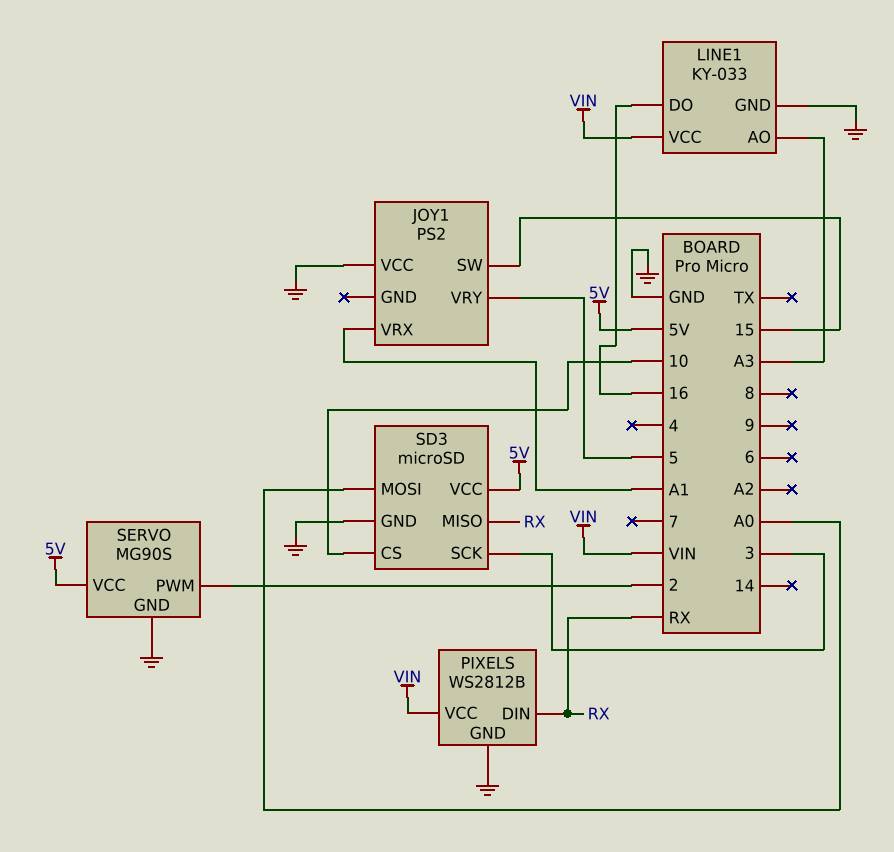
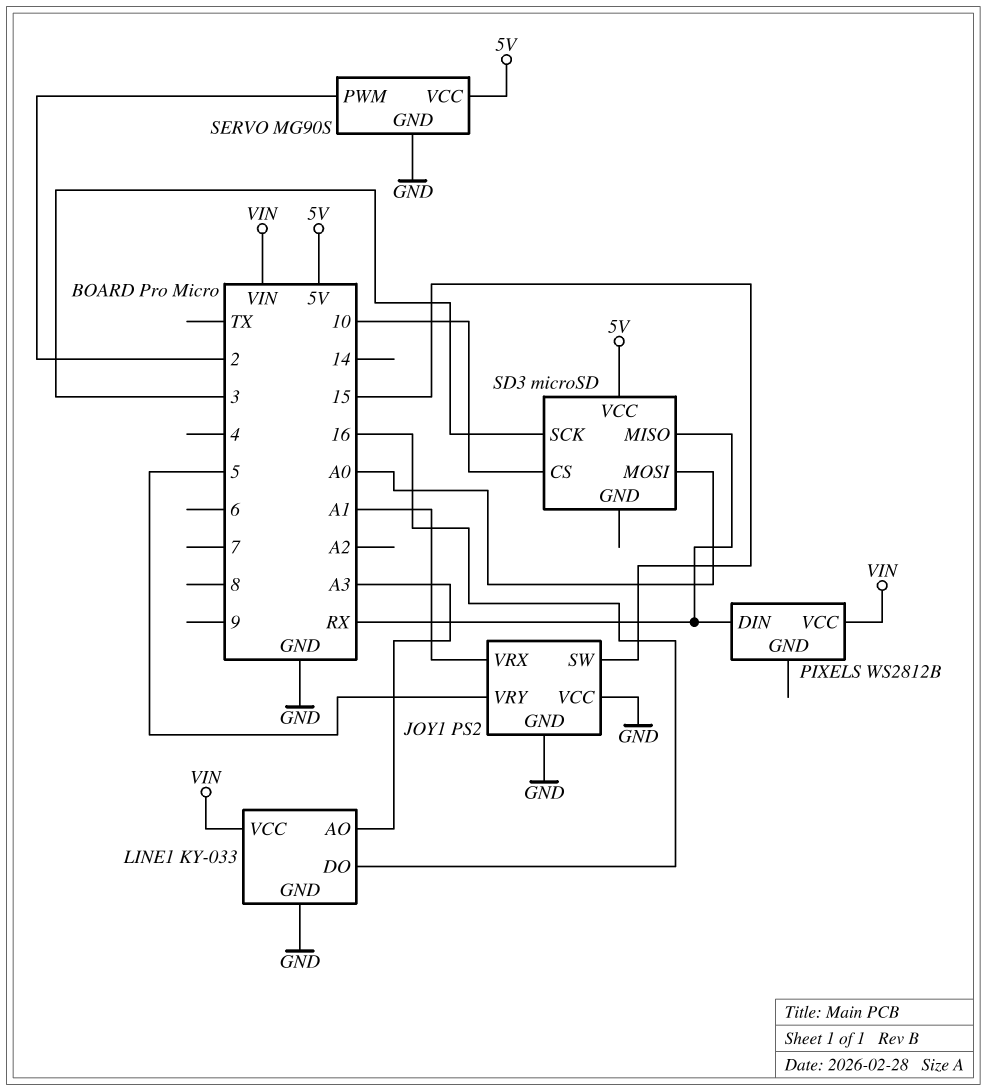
JOY1 pin GND: none -> GND
PIXELS pin GND: GND -> none
SD3 pin GND: GND -> none

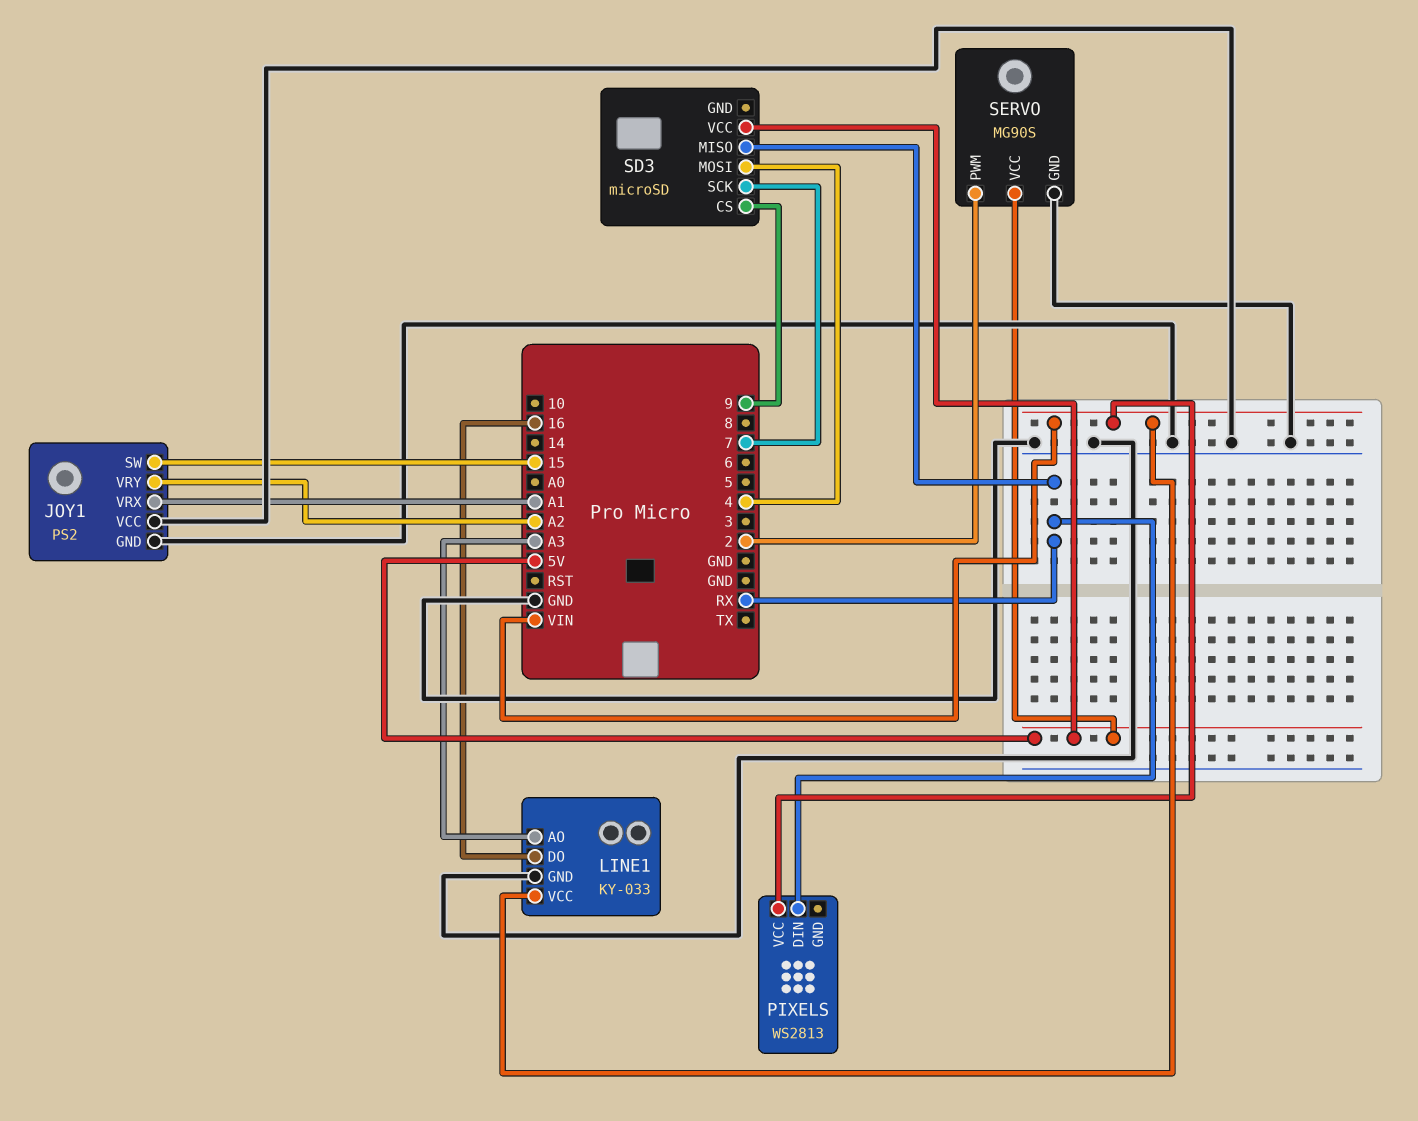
JOY1 pin VRY: 5 -> A2
PIXELS: WS2812B -> WS2813
SD3 pin CS: 10 -> 9
SD3 pin MOSI: A0 -> 4
SD3 pin SCK: 3 -> 7

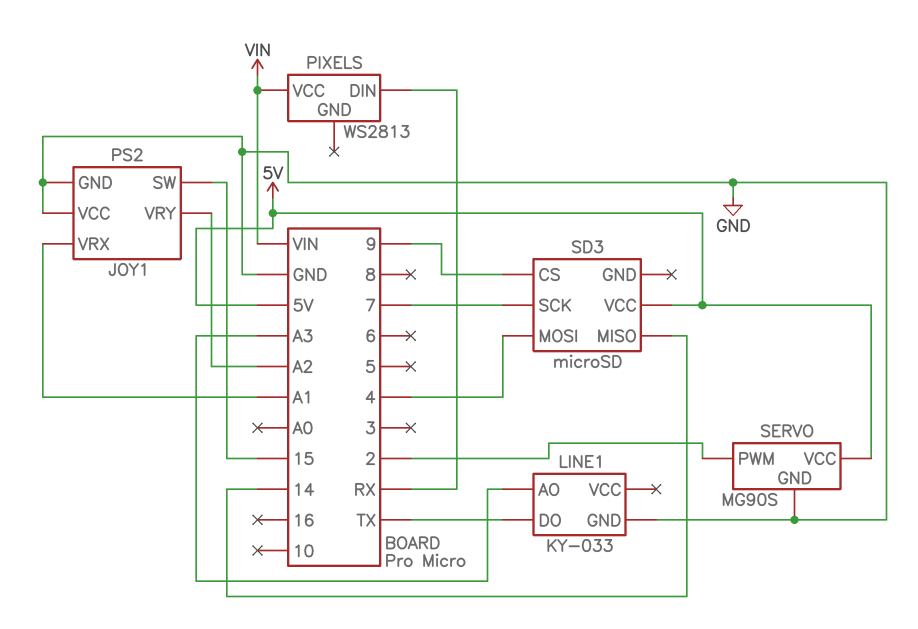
LINE1 pin DO: 16 -> TX
LINE1 pin VCC: VIN -> none
SD3 pin MISO: RX -> 14

